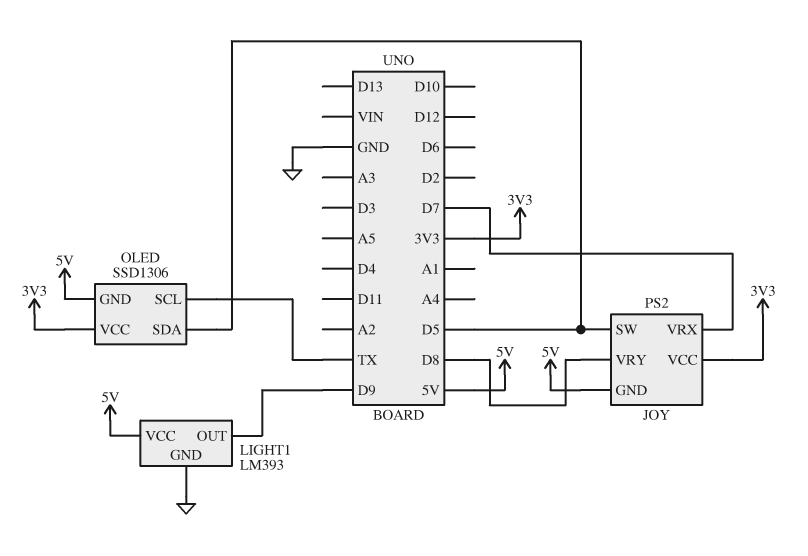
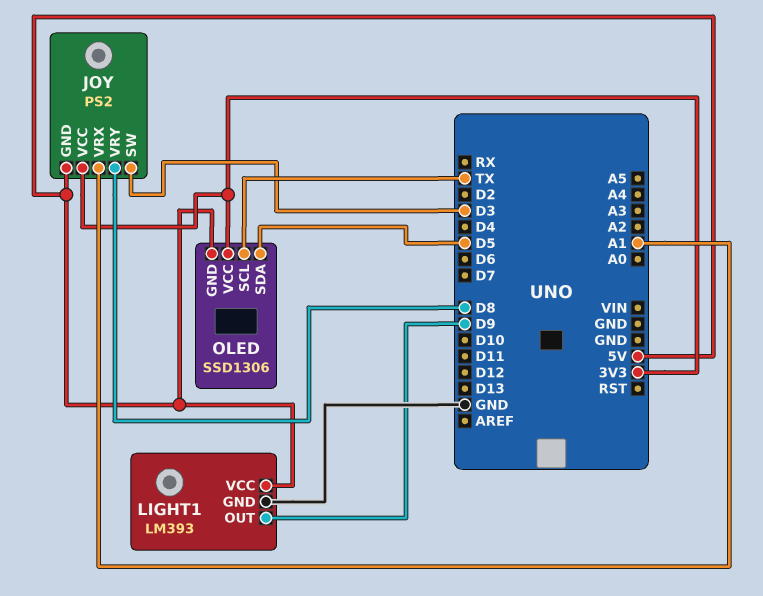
JOY pin SW: D5 -> D3
JOY pin VRX: D7 -> A1

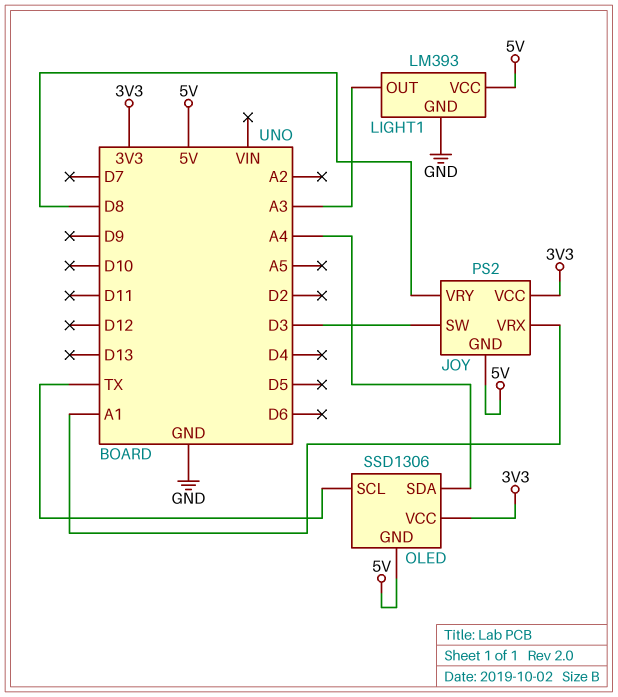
LIGHT1 pin OUT: D9 -> A3
OLED pin SDA: D5 -> A4

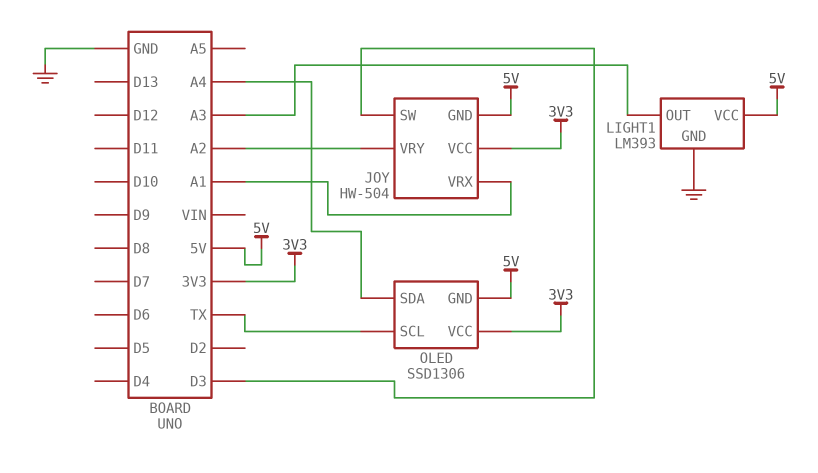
JOY: PS2 -> HW-504
JOY pin VRY: D8 -> A2

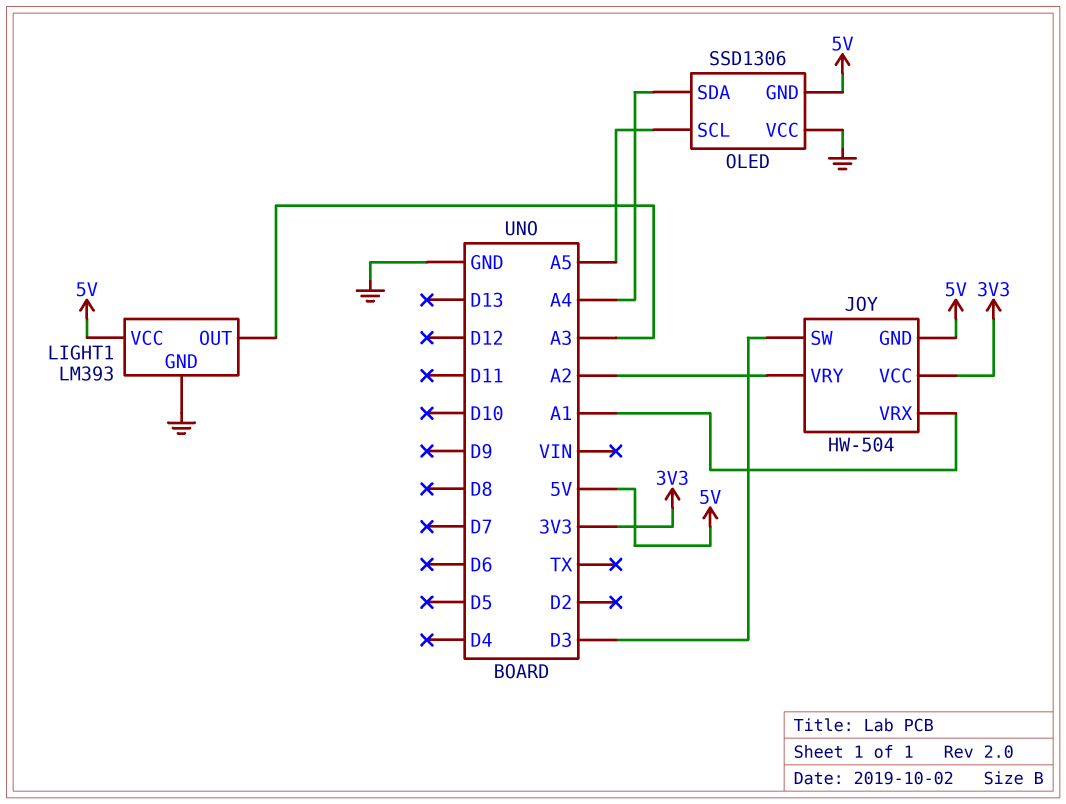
OLED pin SCL: TX -> A5
OLED pin VCC: 3V3 -> GND

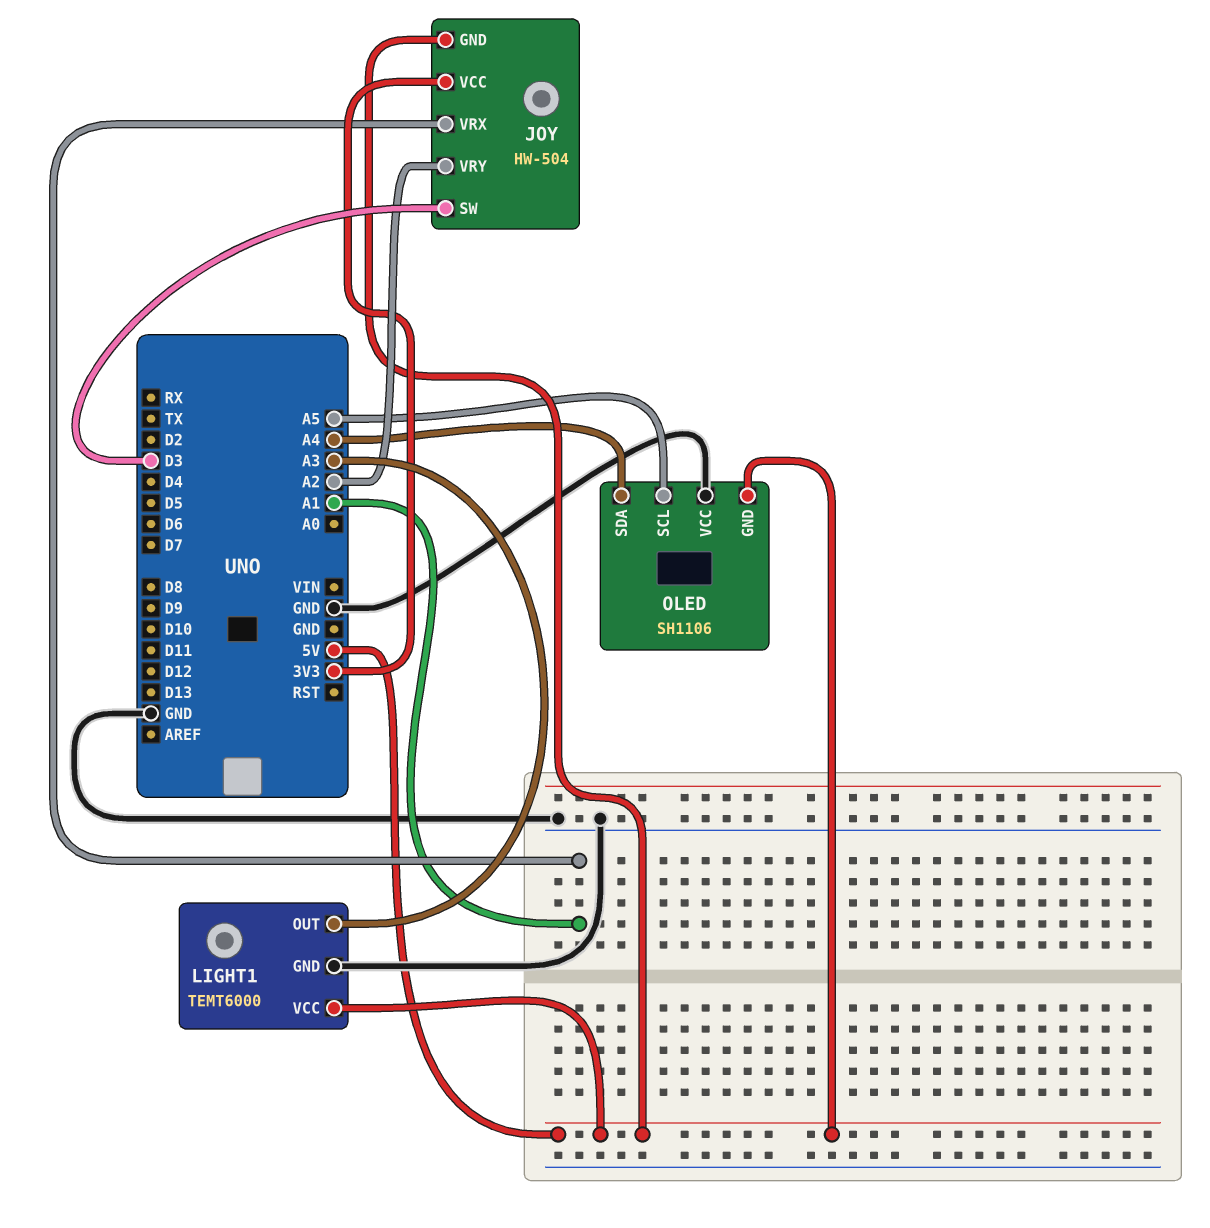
LIGHT1: LM393 -> TEMT6000
OLED: SSD1306 -> SH1106

